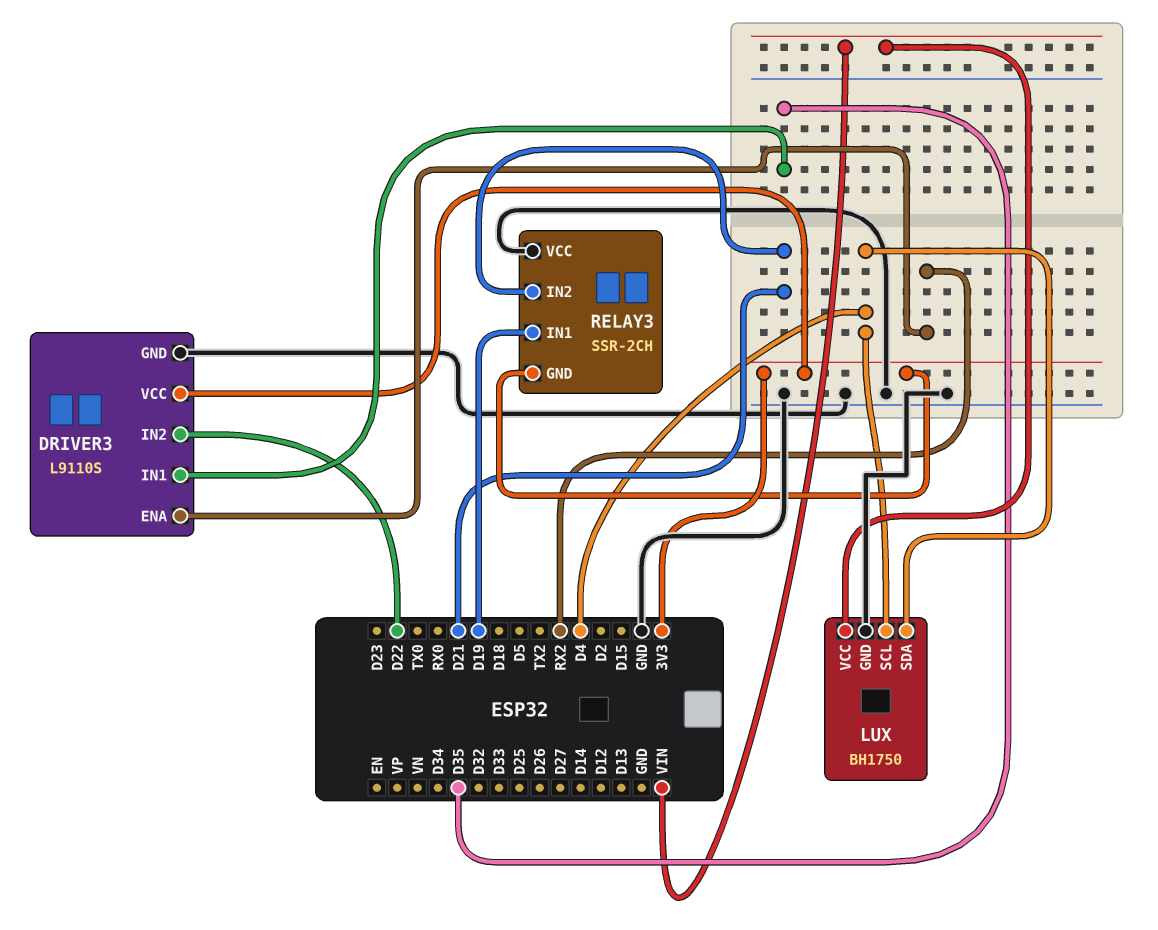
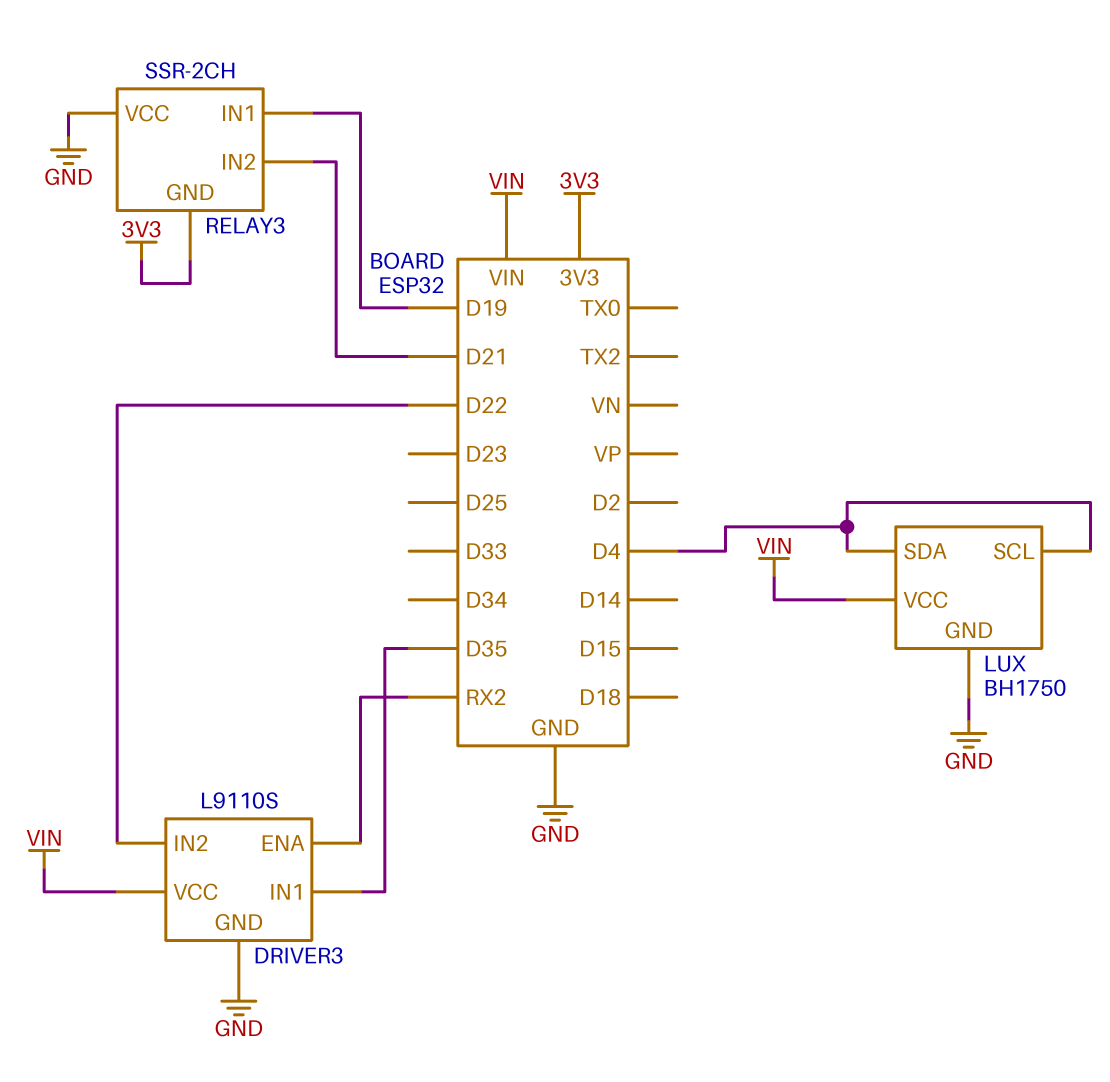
DRIVER3 pin VCC: 3V3 -> VIN

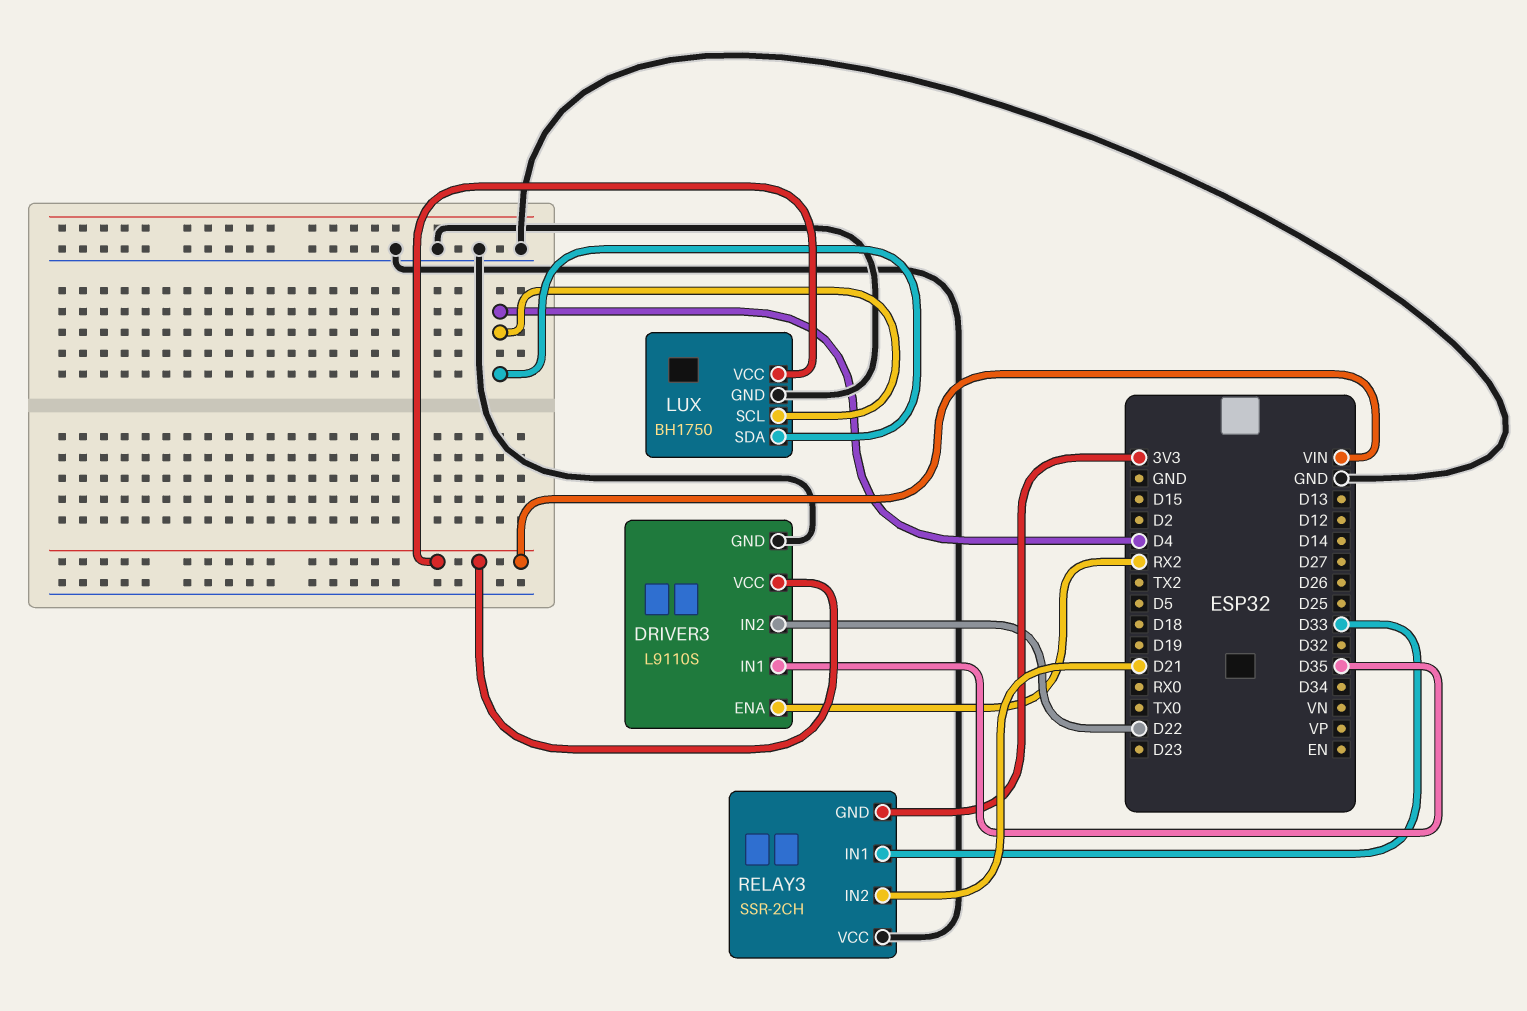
RELAY3 pin IN1: D19 -> D33

